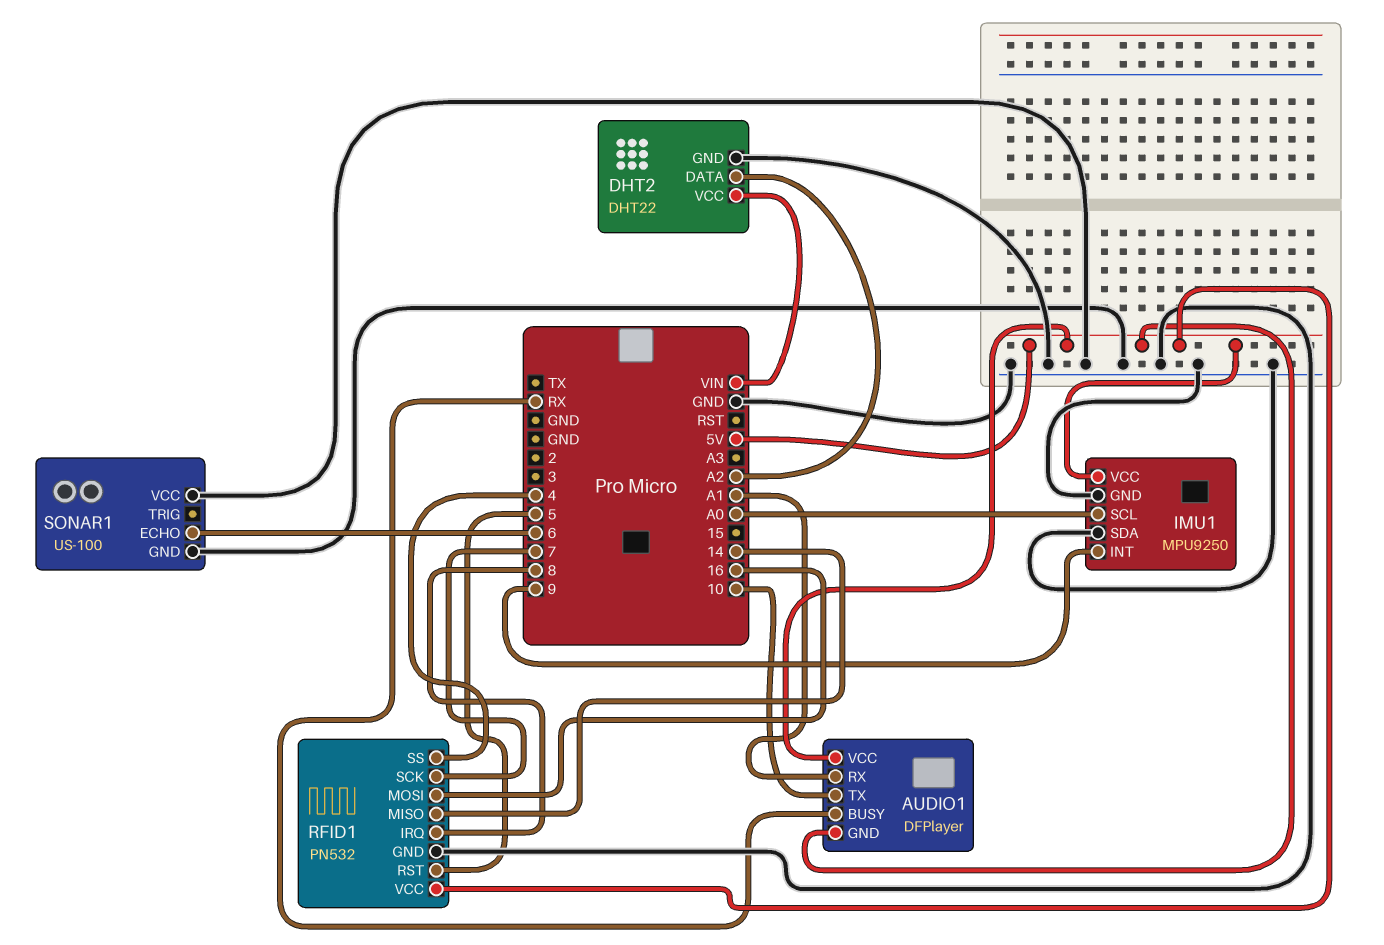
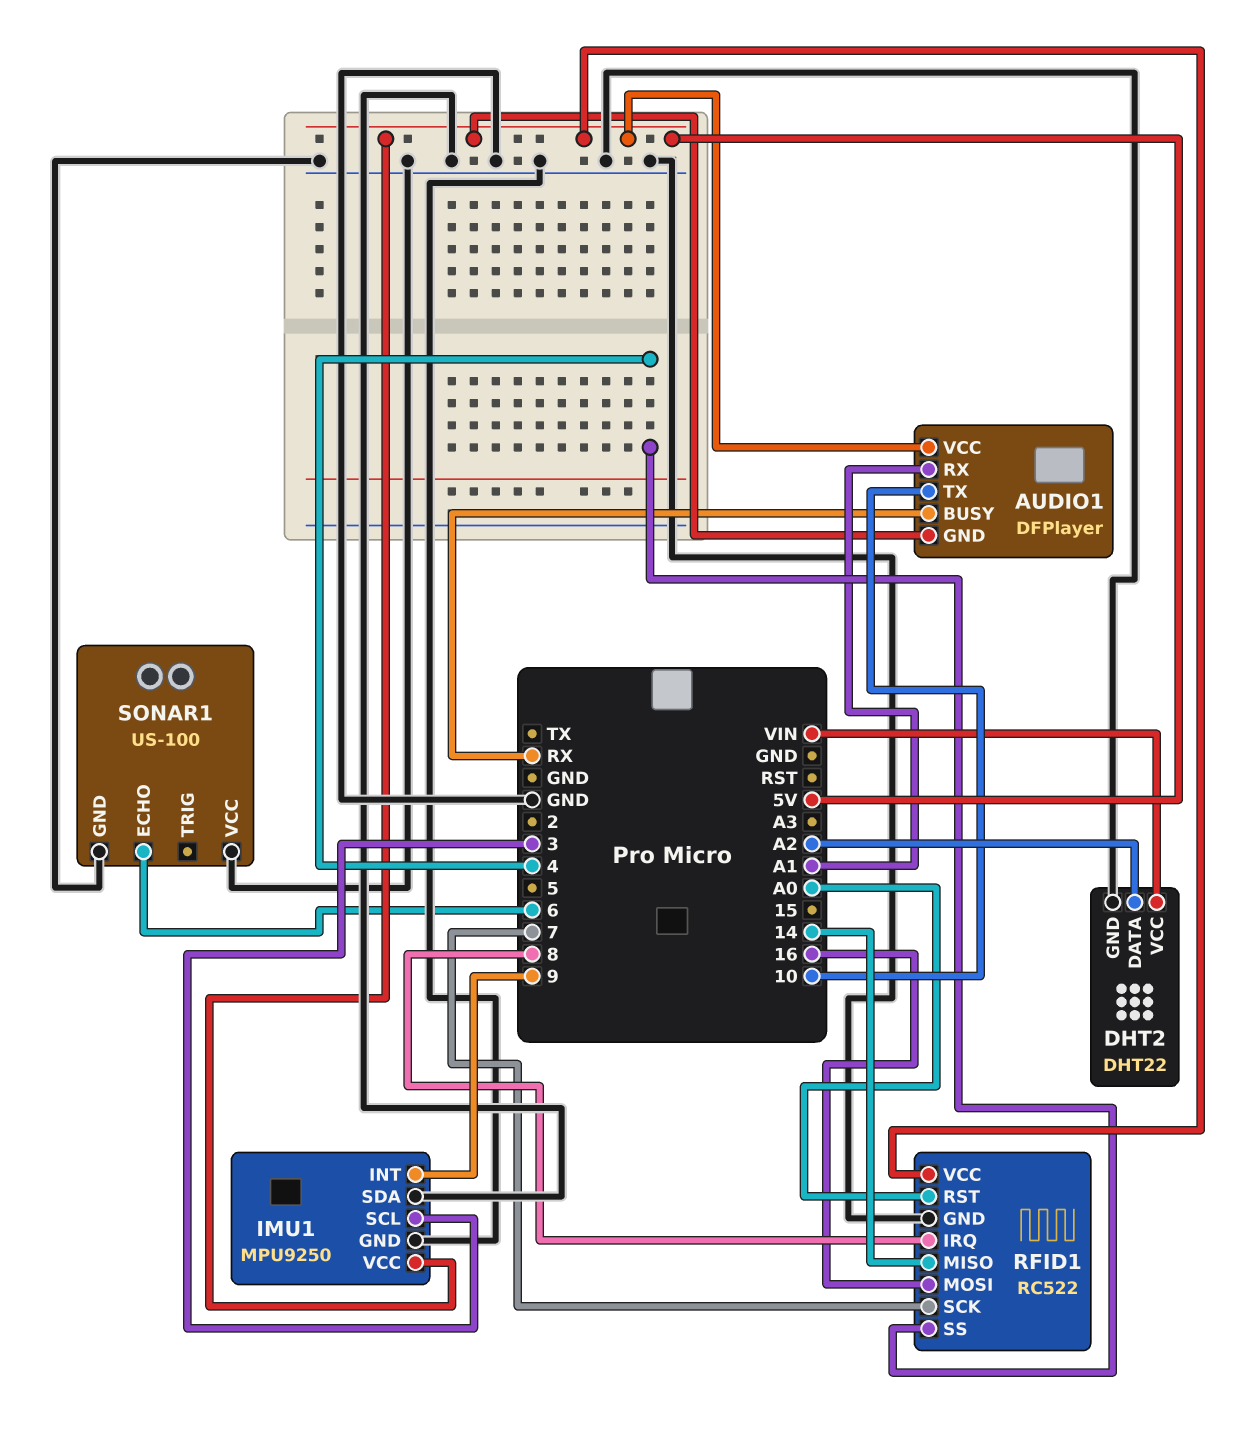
IMU1 pin SCL: A0 -> 3
RFID1: PN532 -> RC522
RFID1 pin RST: 5 -> A0

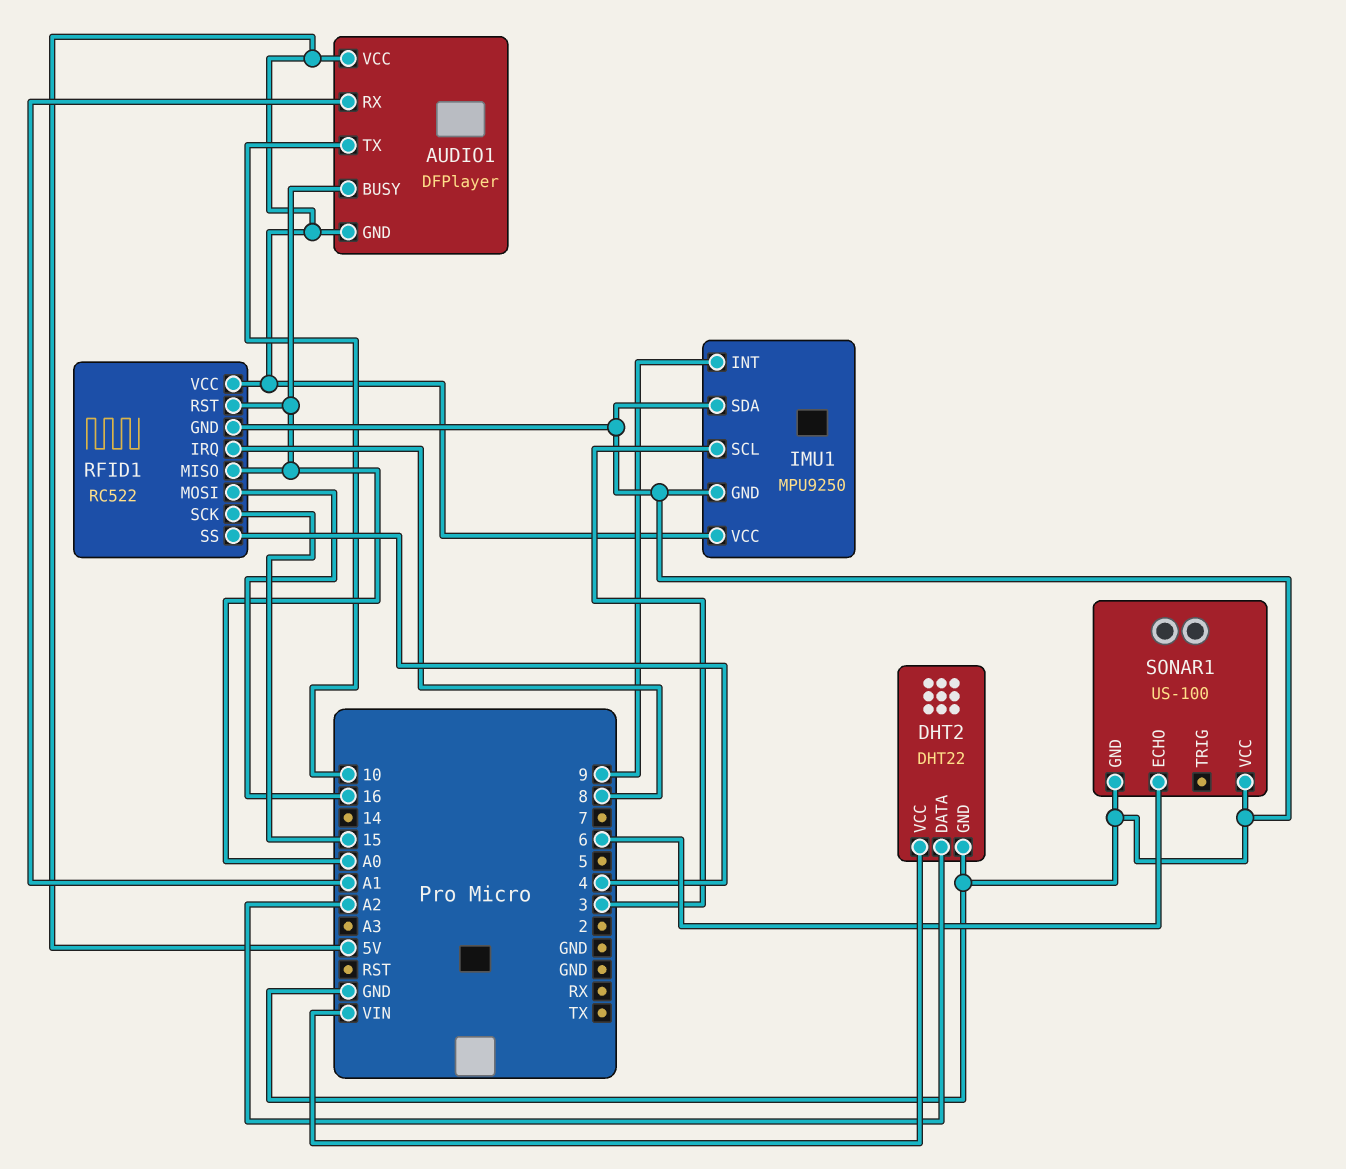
AUDIO1 pin BUSY: RX -> A0
RFID1 pin MISO: 14 -> A0
RFID1 pin SCK: 7 -> 15

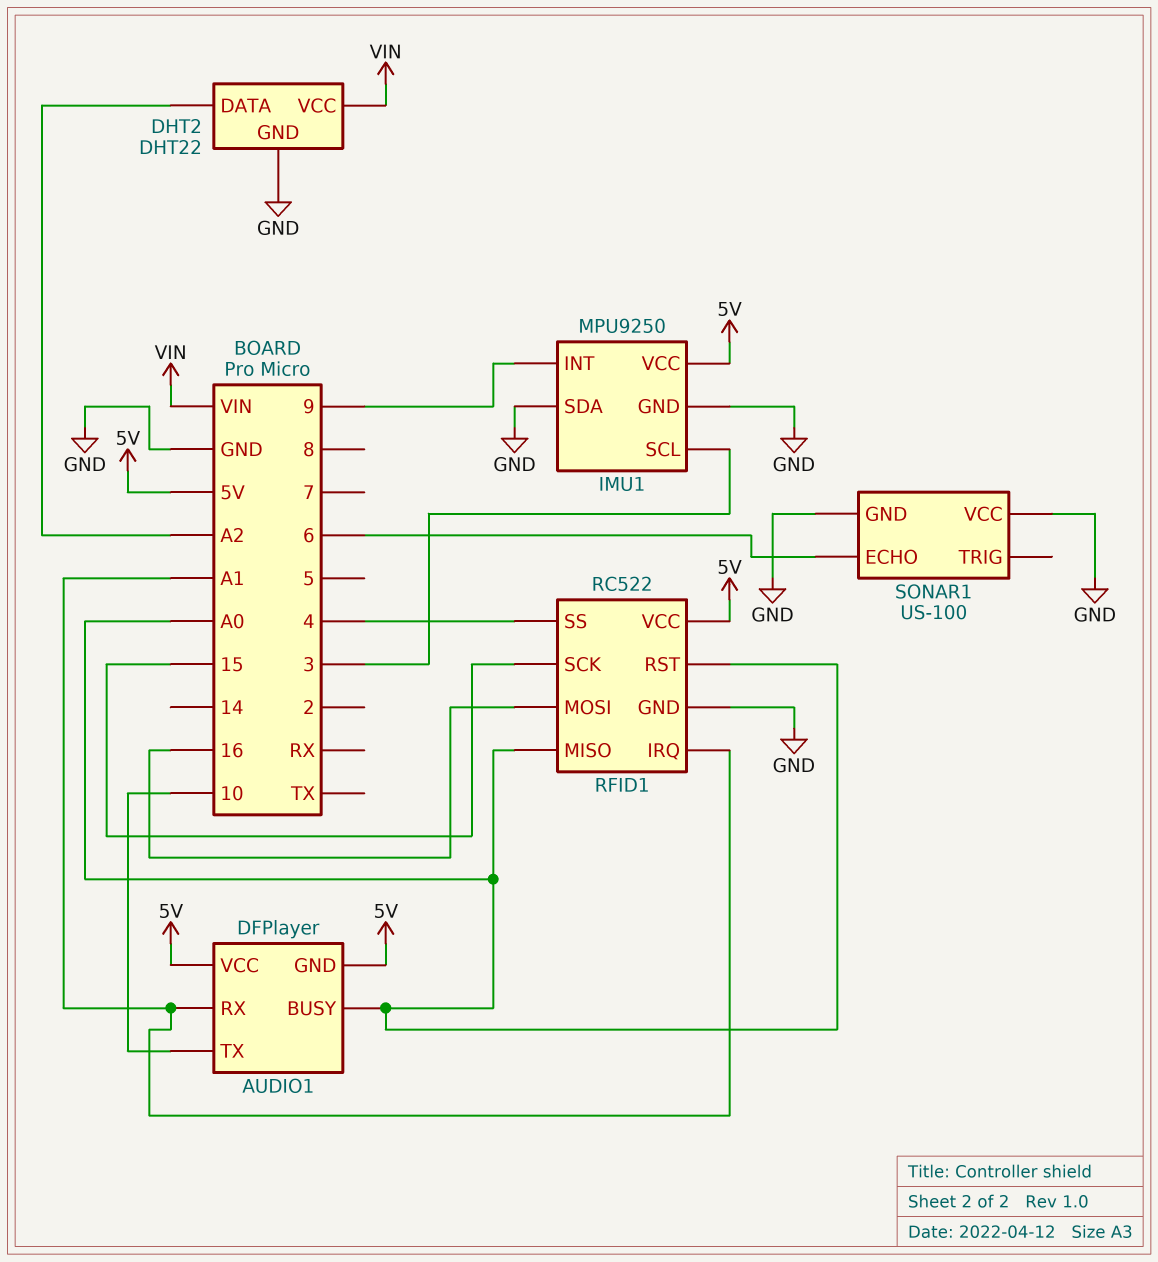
RFID1 pin IRQ: 8 -> A1

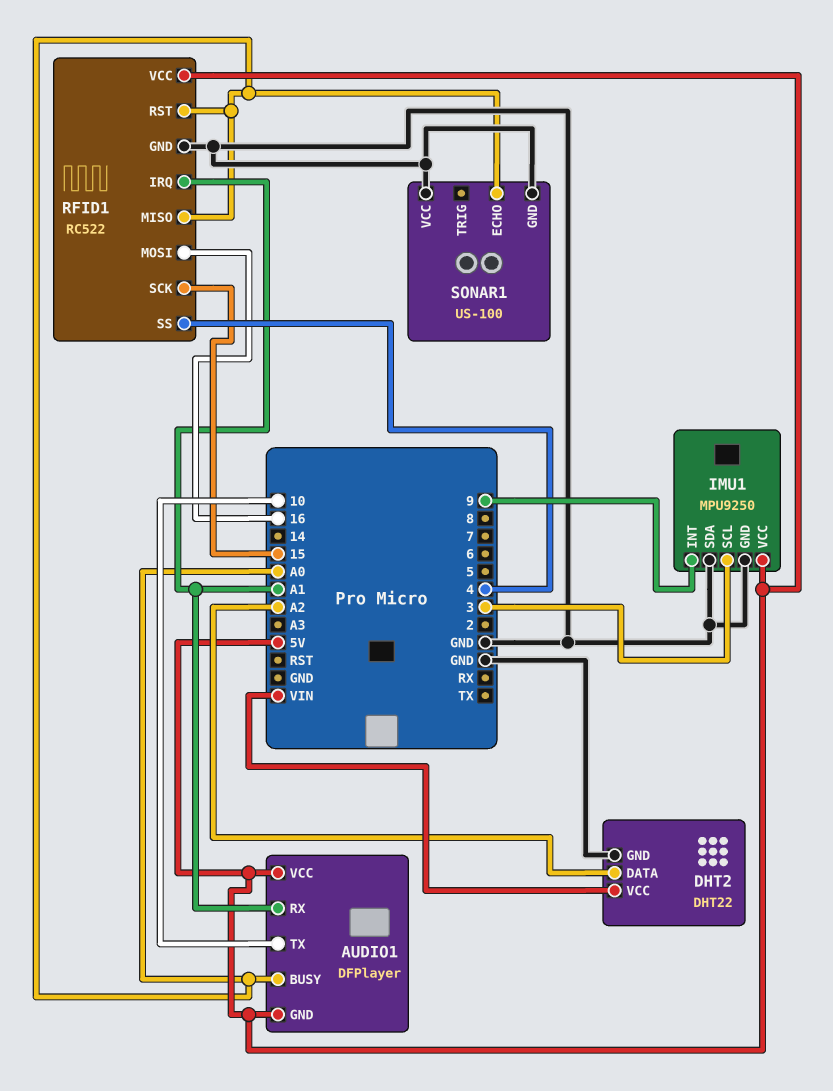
SONAR1 pin ECHO: 6 -> A0

